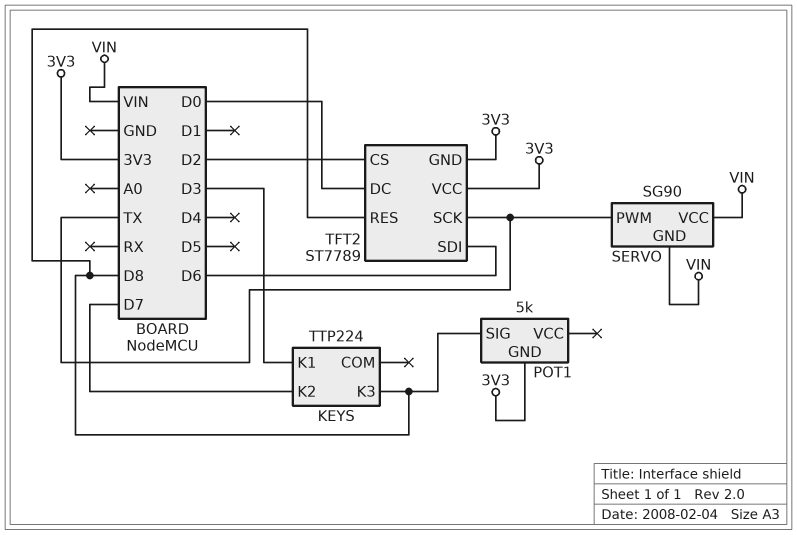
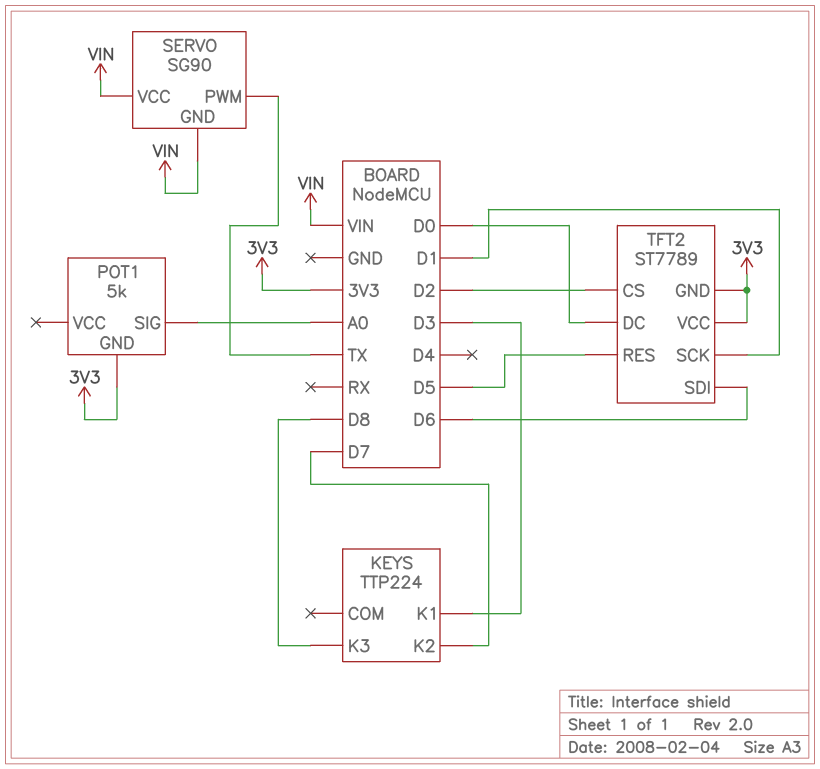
POT1 pin SIG: D8 -> A0
TFT2 pin RES: D8 -> D5
TFT2 pin SCK: TX -> D1

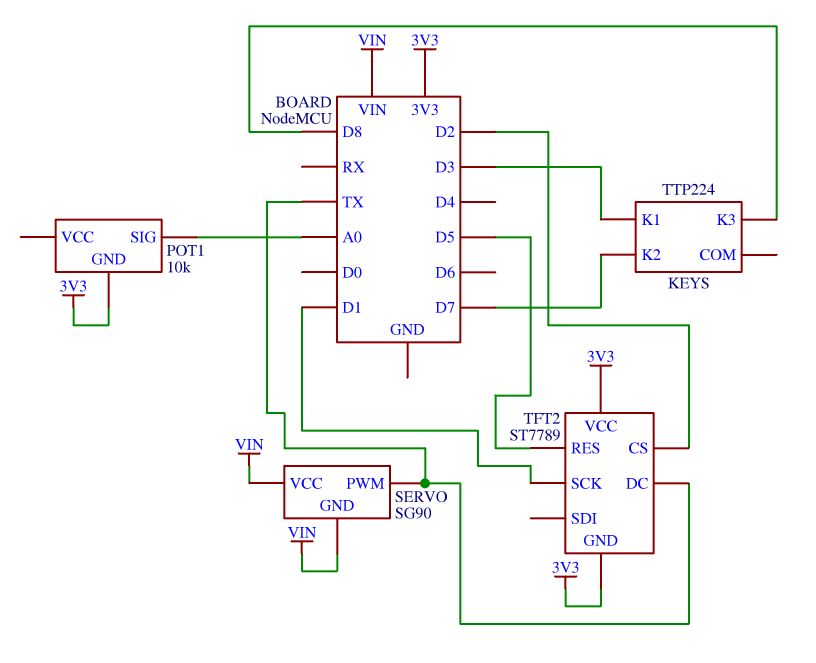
POT1: 5k -> 10k
TFT2 pin DC: D0 -> TX
TFT2 pin SDI: D6 -> none

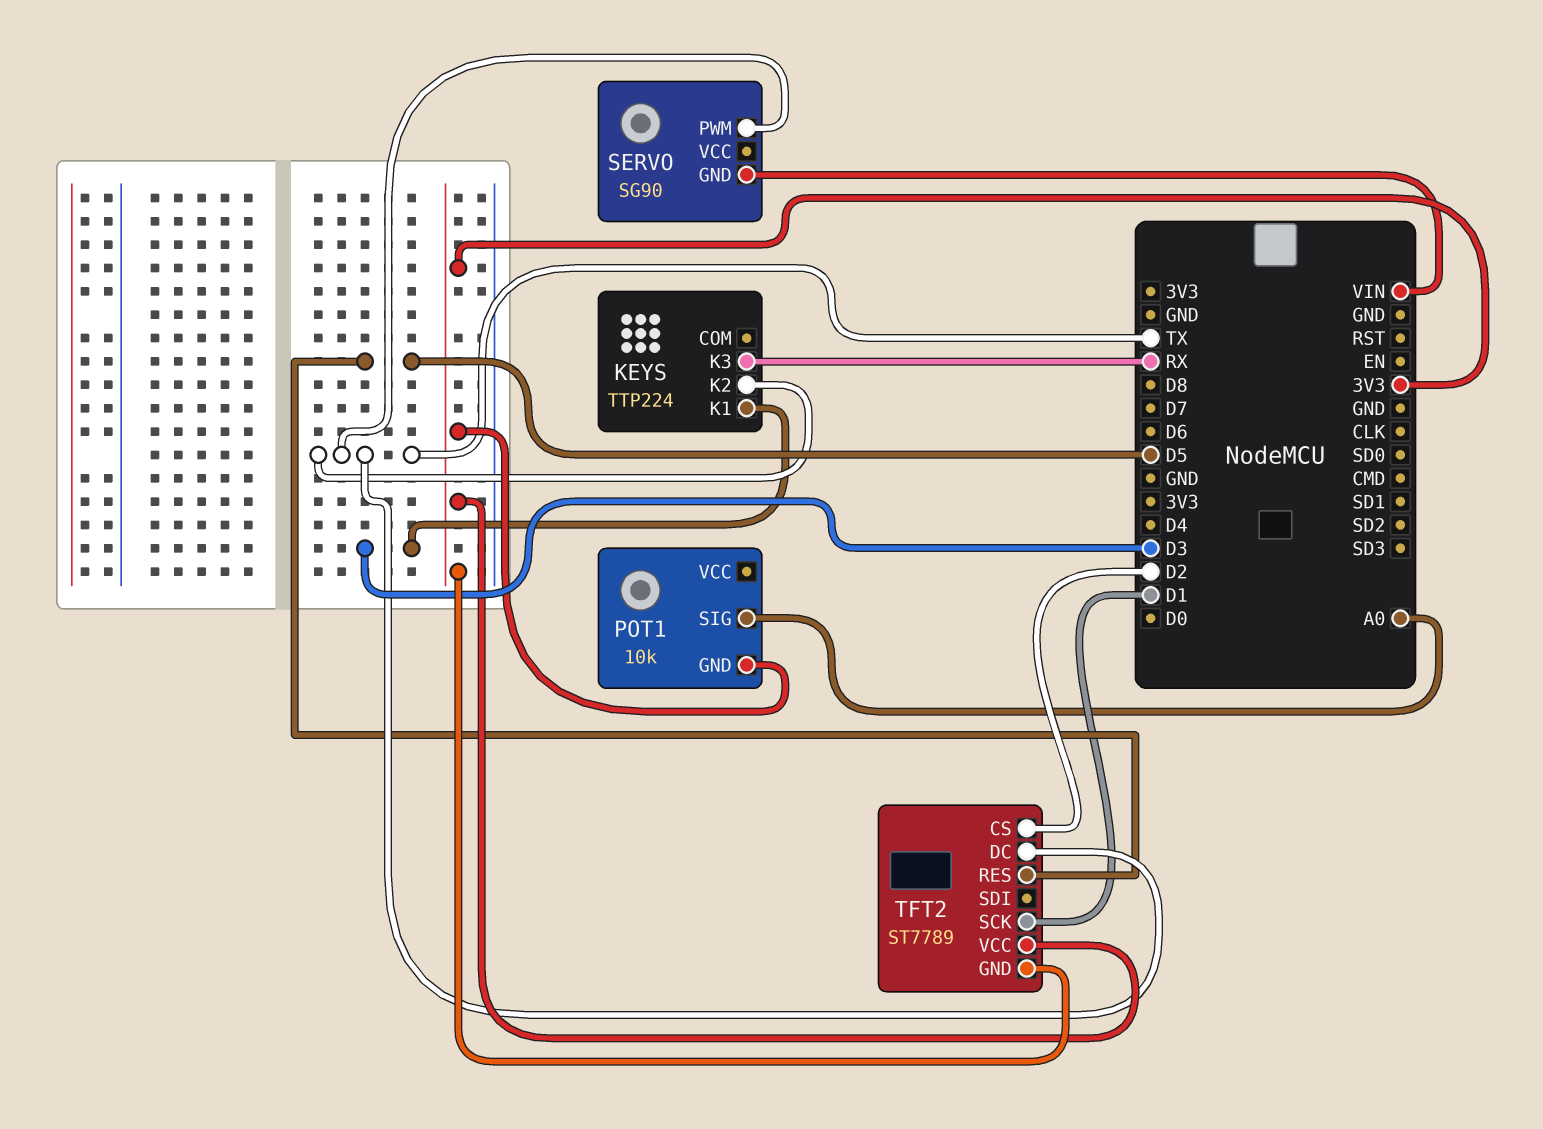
KEYS pin K2: D7 -> TX
KEYS pin K3: D8 -> RX
SERVO pin VCC: VIN -> none

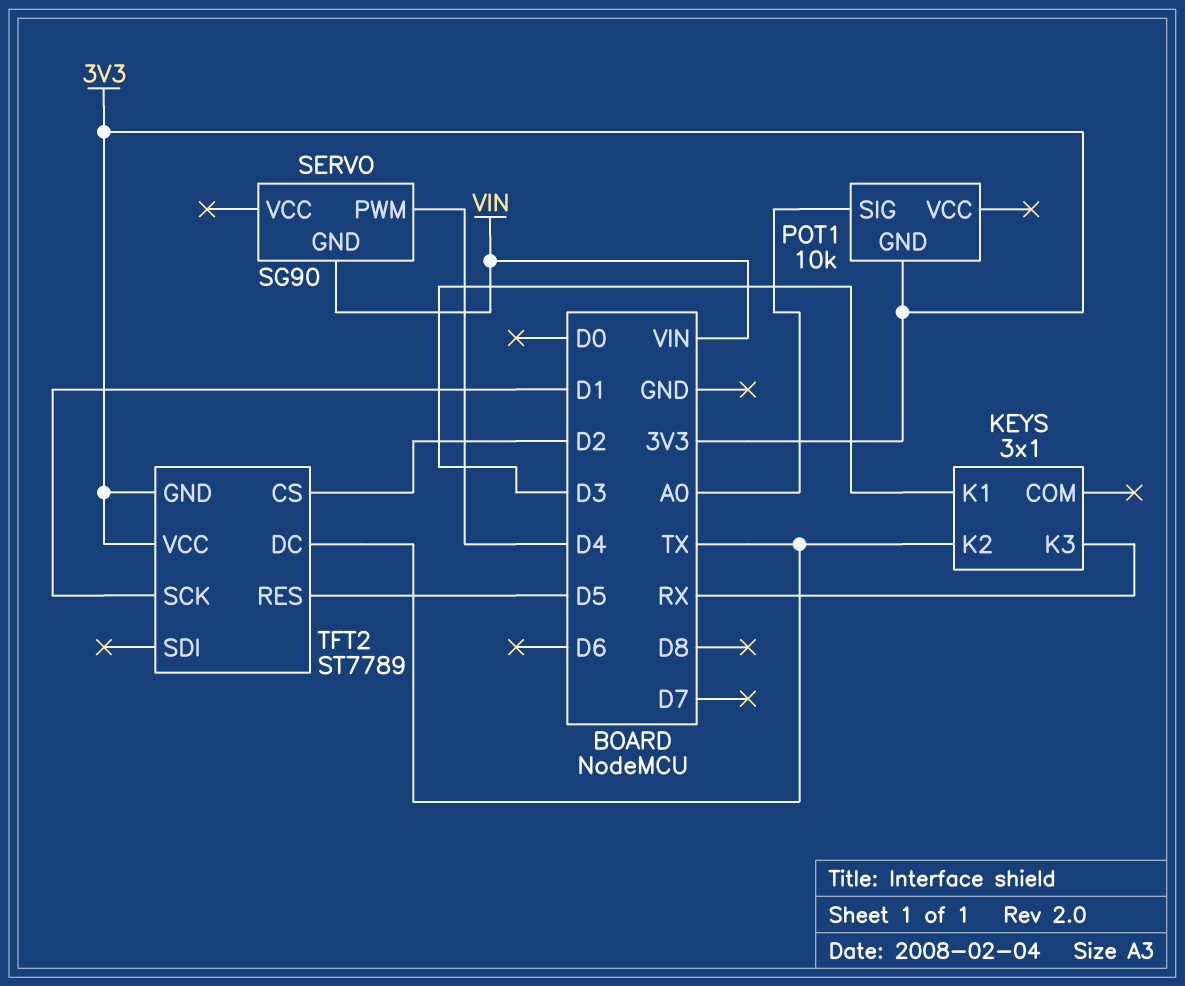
KEYS: TTP224 -> 3x1
SERVO pin PWM: TX -> D4

